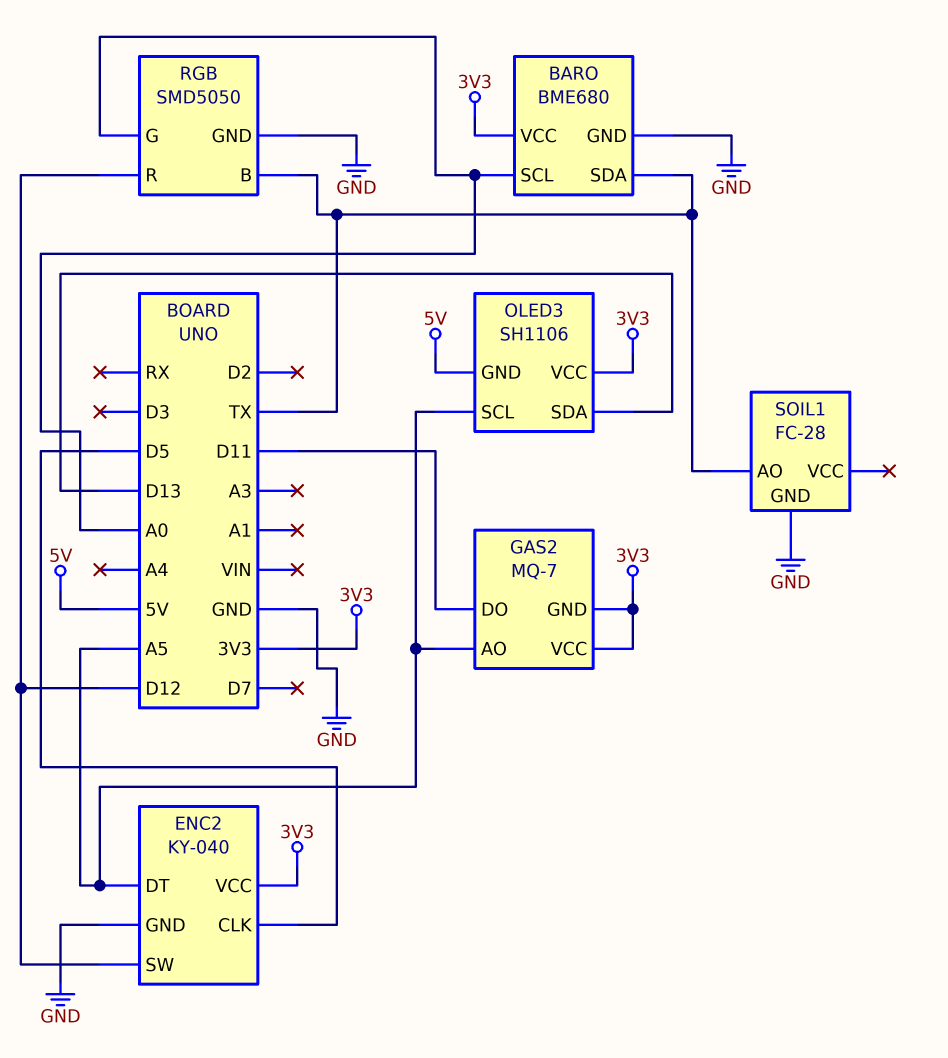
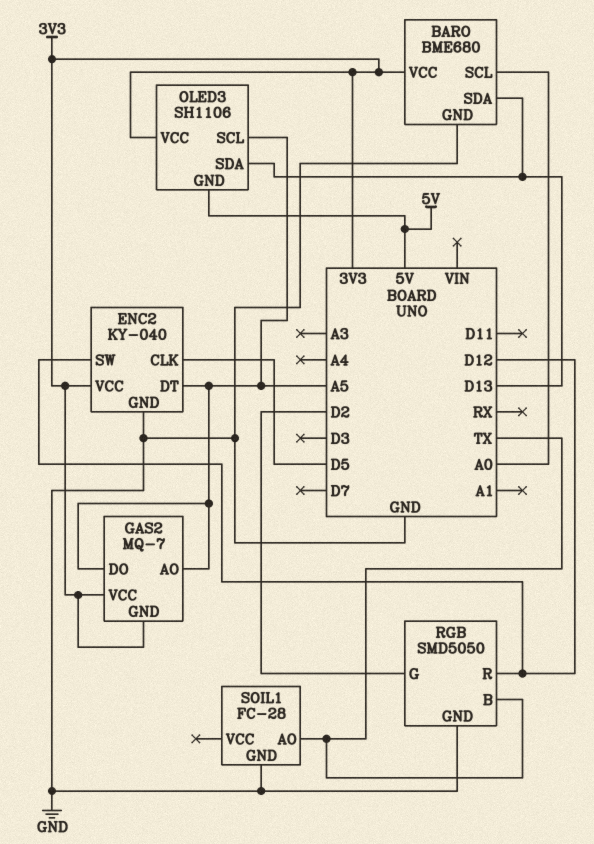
BARO pin SDA: TX -> D13
GAS2 pin DO: D11 -> A5
RGB pin G: A0 -> D2

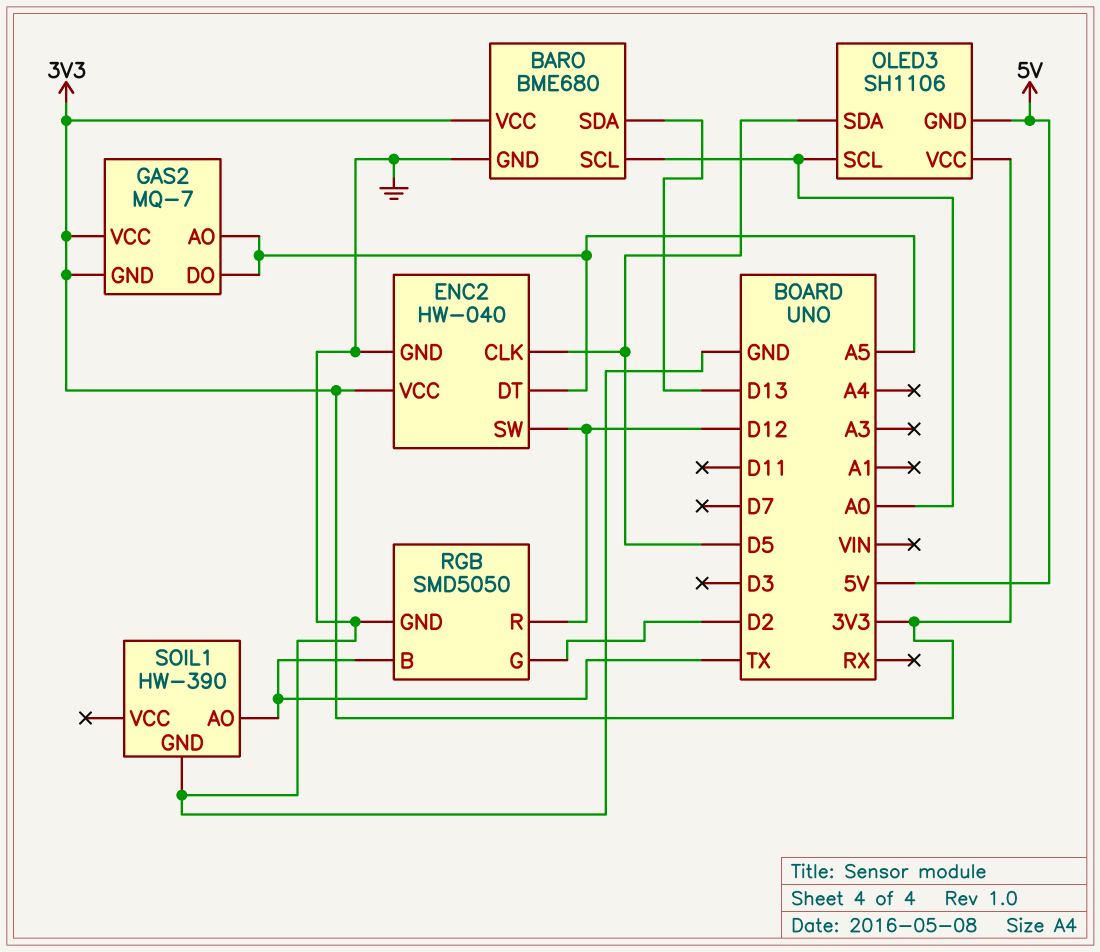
ENC2: KY-040 -> HW-040
OLED3 pin SCL: A5 -> A0
OLED3 pin SDA: D13 -> D5
SOIL1: FC-28 -> HW-390

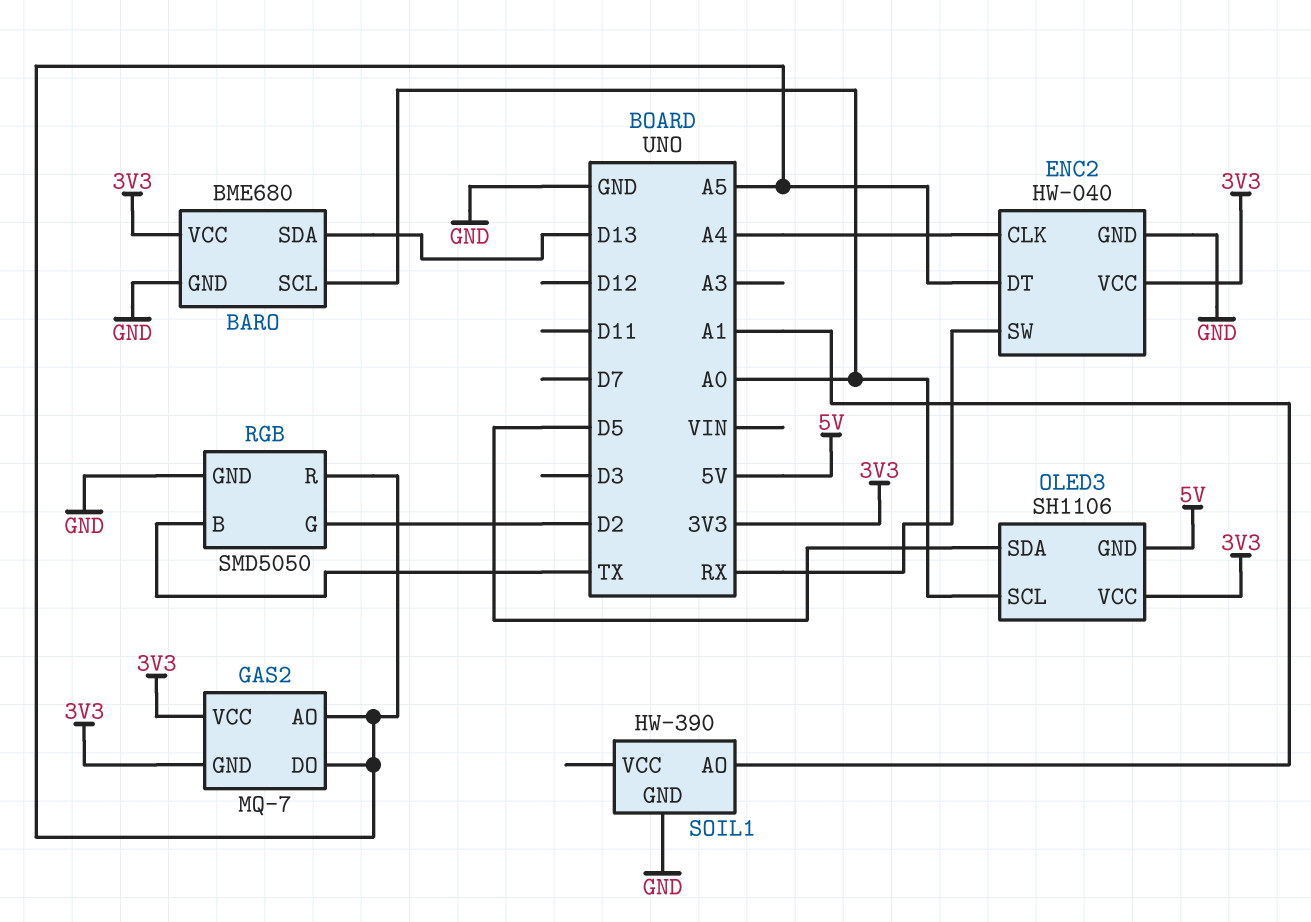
ENC2 pin CLK: D5 -> A4
ENC2 pin SW: D12 -> RX
RGB pin R: D12 -> A5
SOIL1 pin AO: TX -> A1

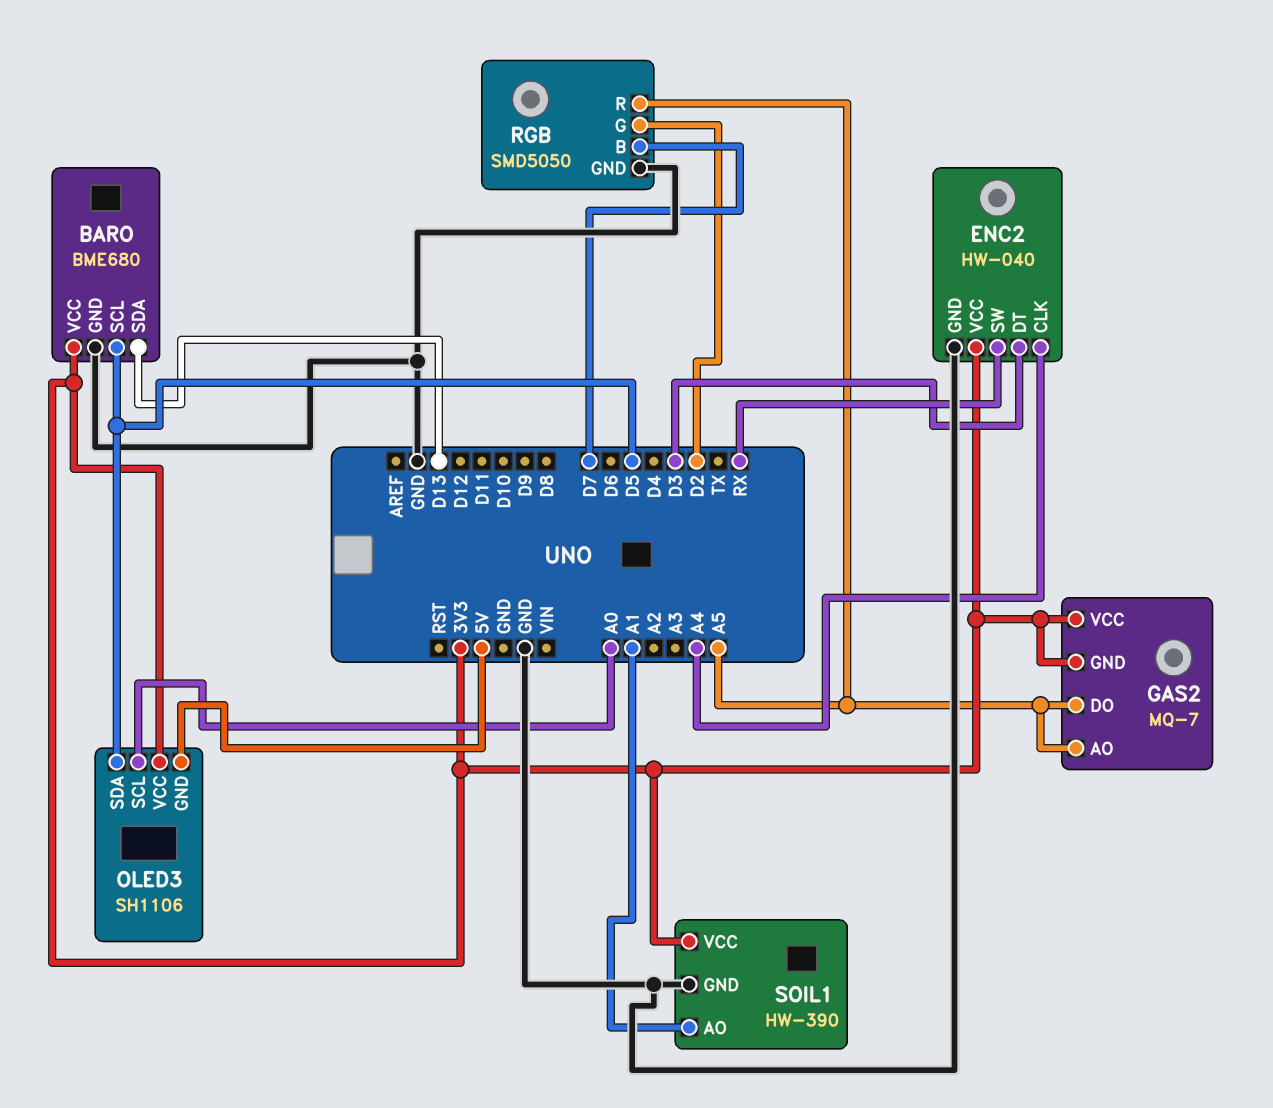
BARO pin SCL: A0 -> D5
ENC2 pin DT: A5 -> D3
RGB pin B: TX -> D7
SOIL1 pin VCC: none -> 3V3

